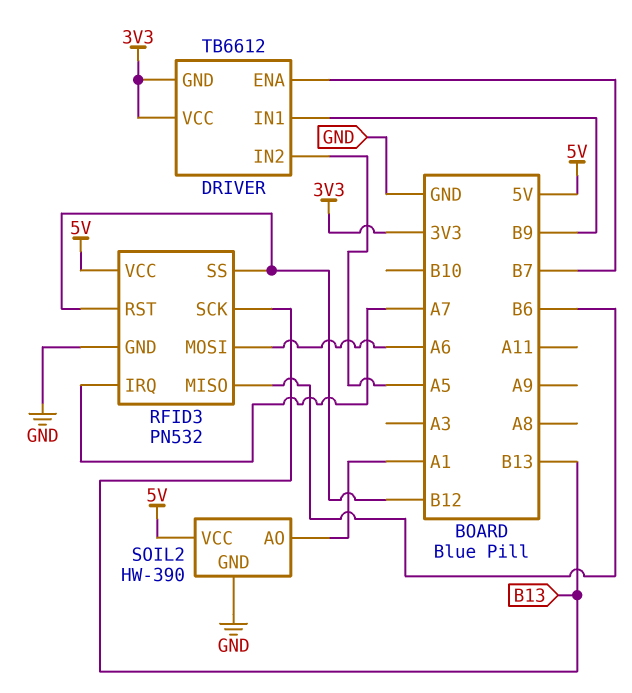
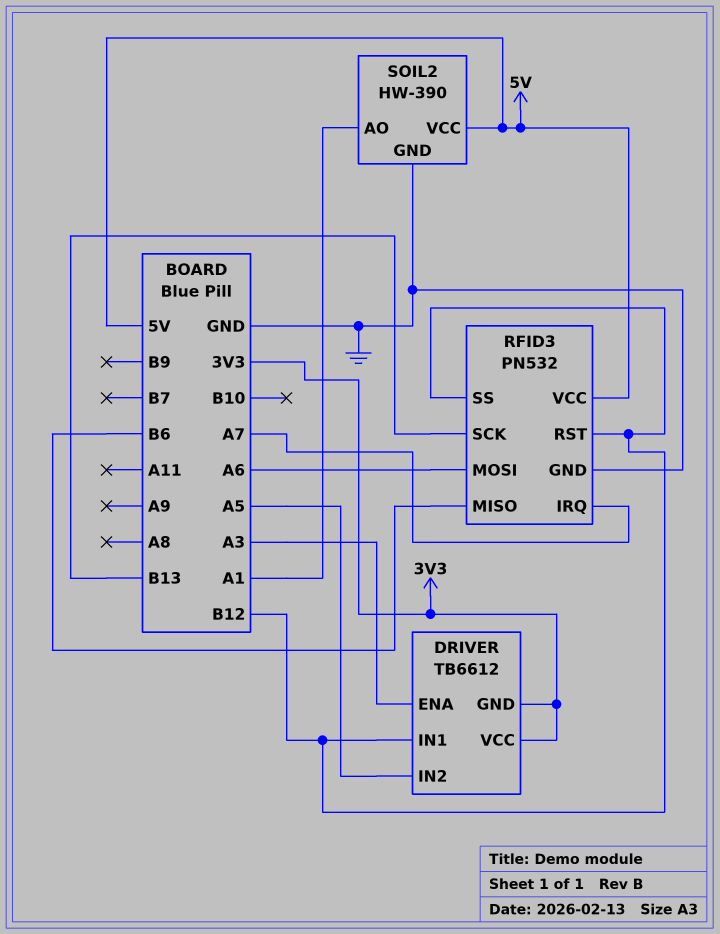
DRIVER pin ENA: B7 -> A3
DRIVER pin IN1: B9 -> B12

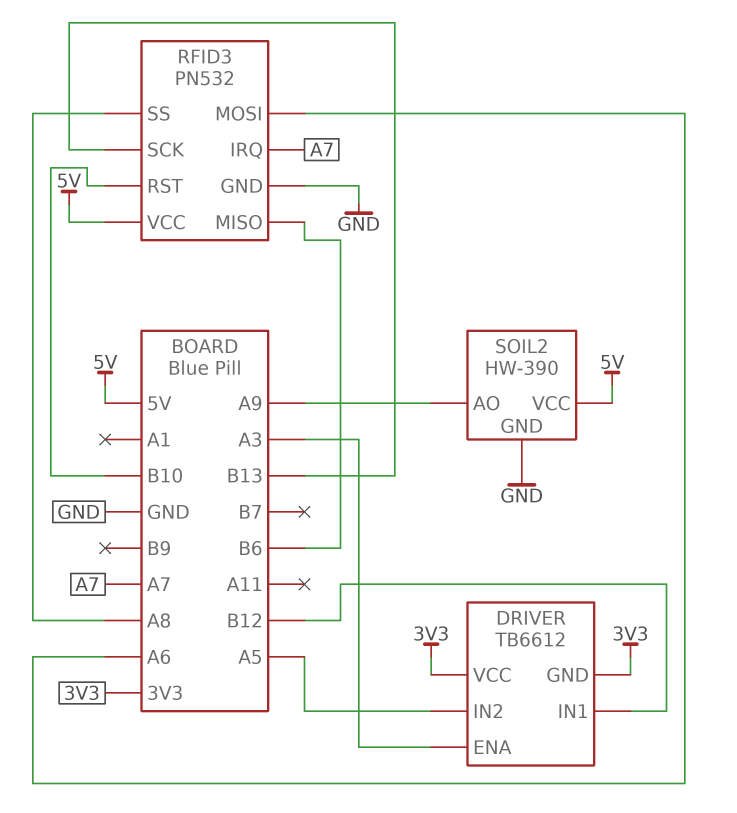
RFID3 pin RST: B12 -> B10
RFID3 pin SS: B12 -> A8
SOIL2 pin AO: A1 -> A9

